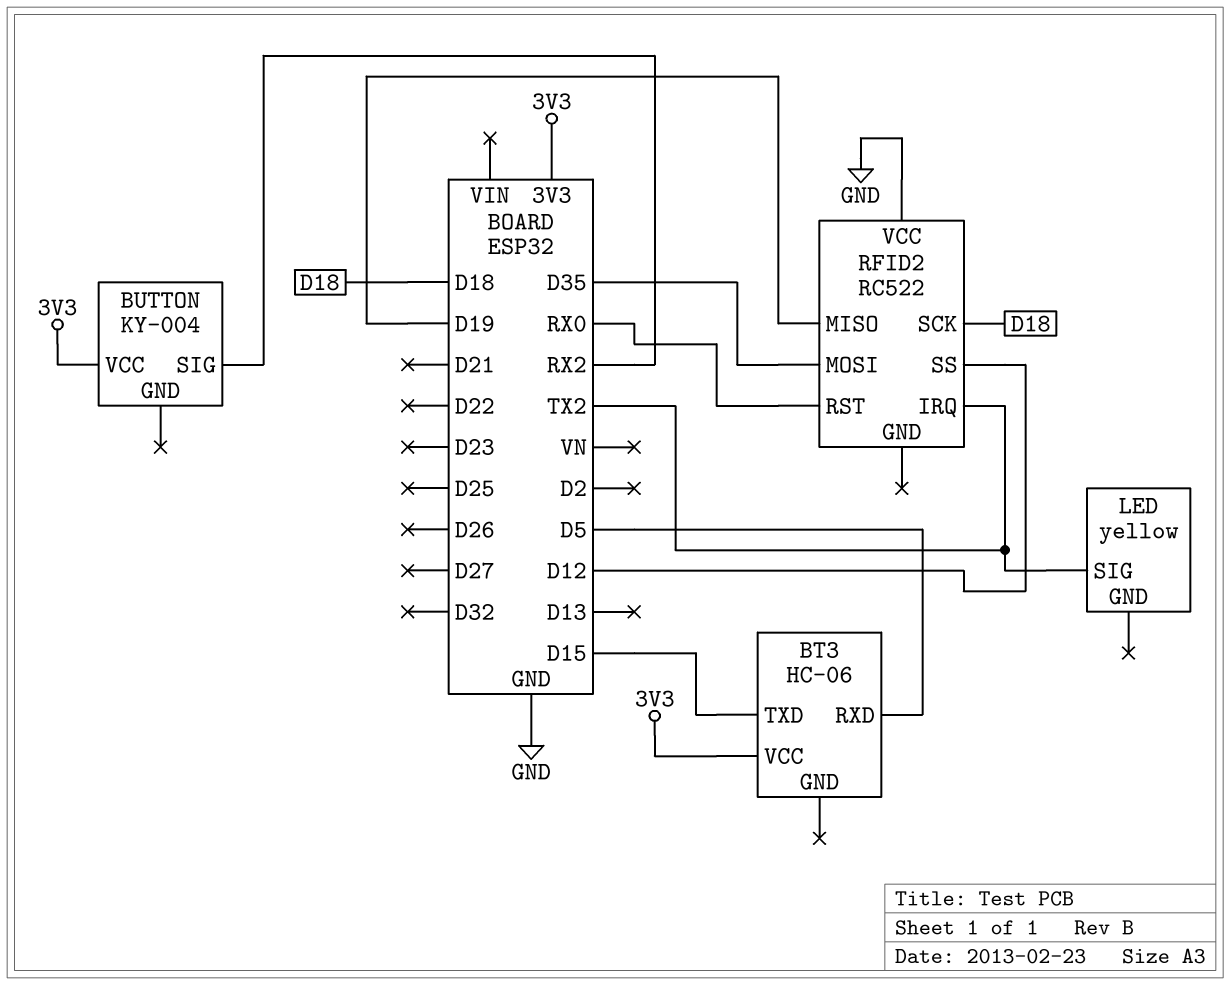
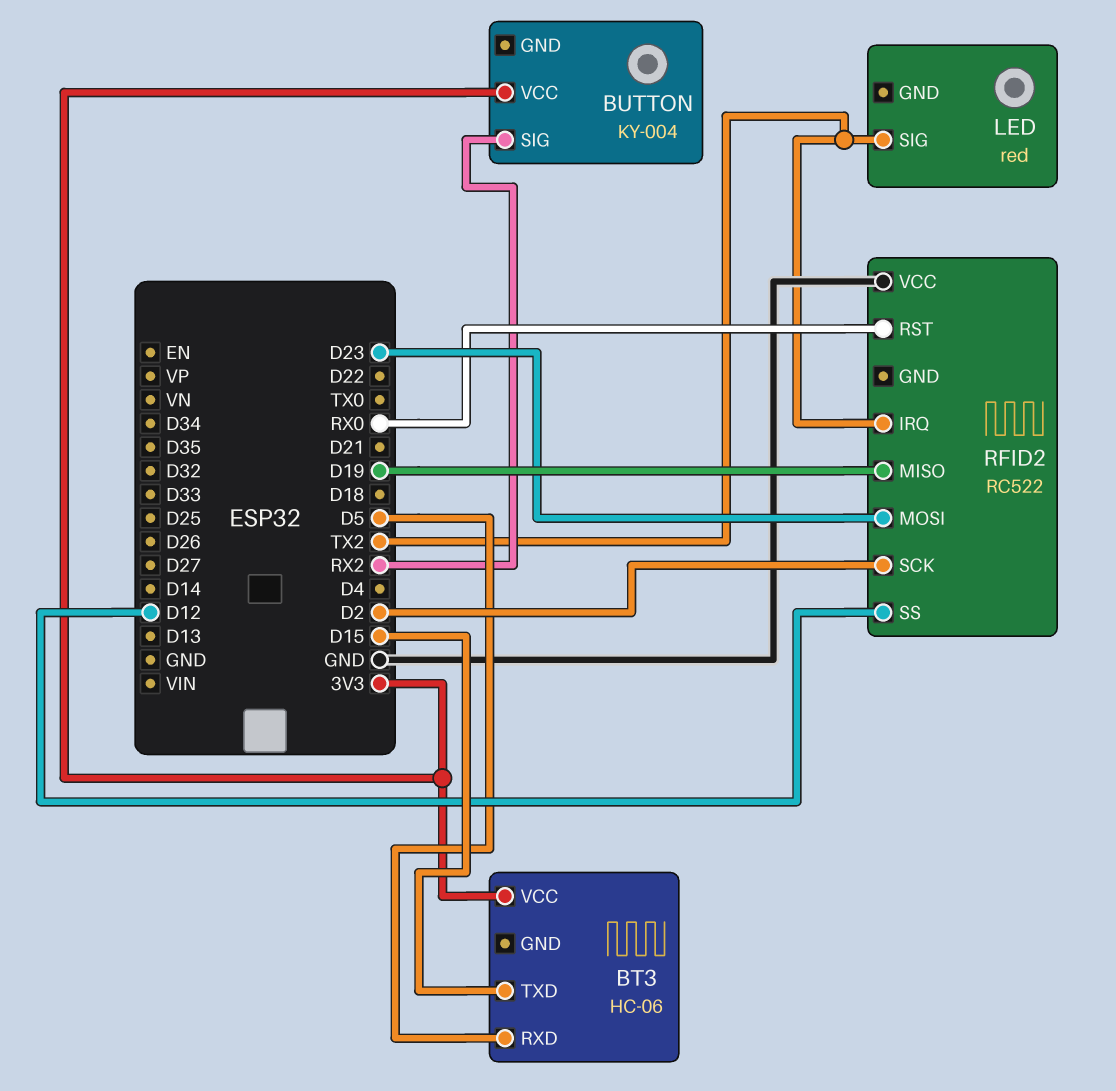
LED: yellow -> red
RFID2 pin MOSI: D35 -> D23
RFID2 pin SCK: D18 -> D2

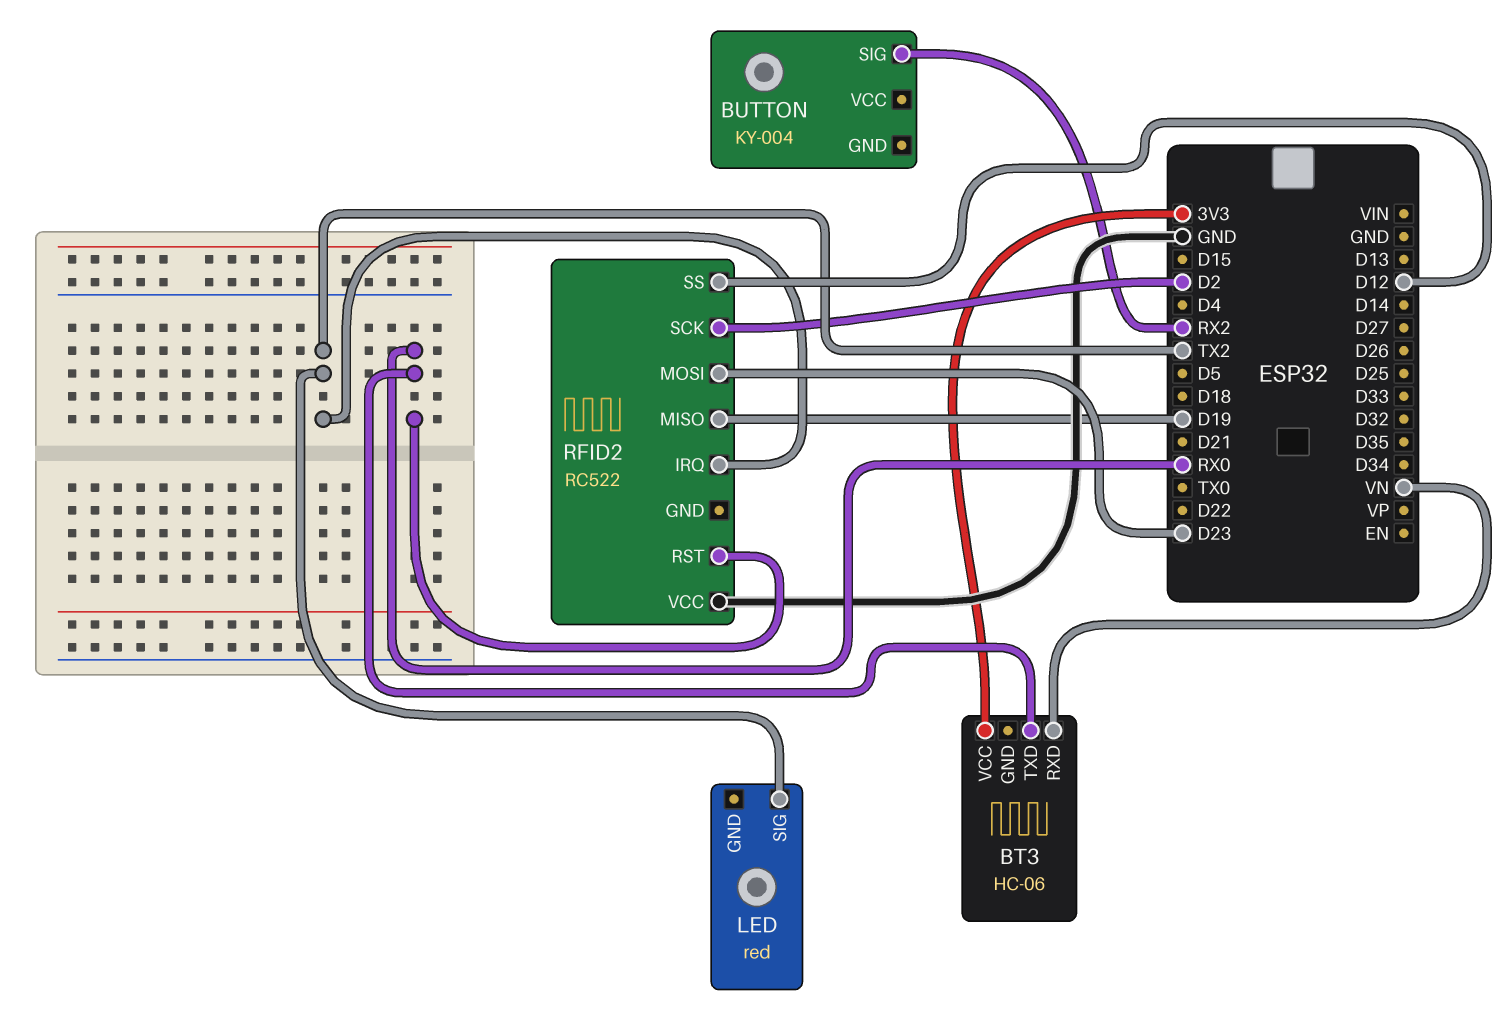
BT3 pin RXD: D5 -> VN
BT3 pin TXD: D15 -> RX0
BUTTON pin VCC: 3V3 -> none

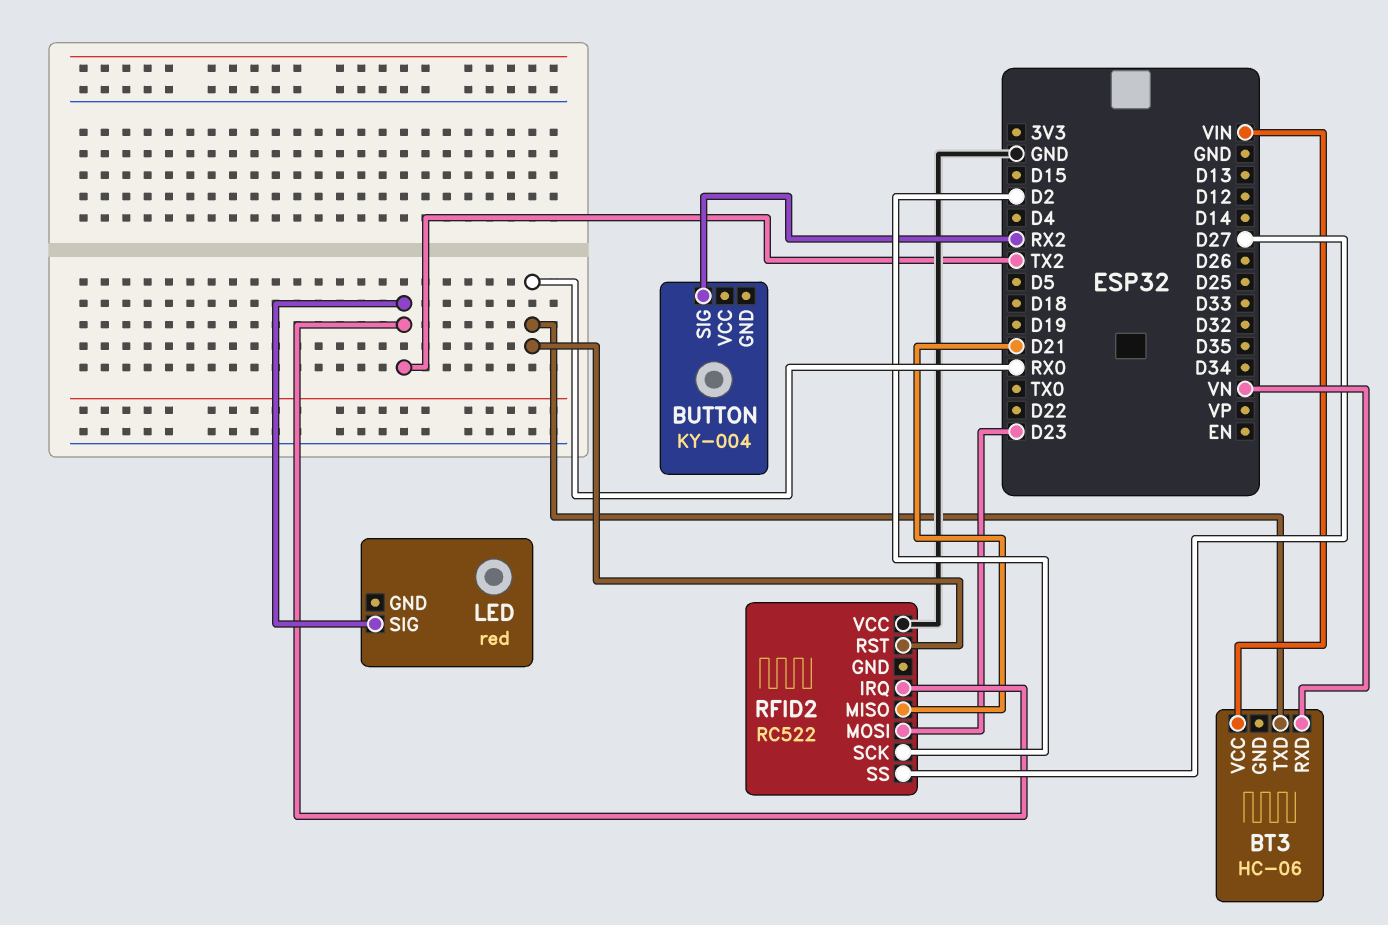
BT3 pin VCC: 3V3 -> VIN
RFID2 pin MISO: D19 -> D21
RFID2 pin SS: D12 -> D27

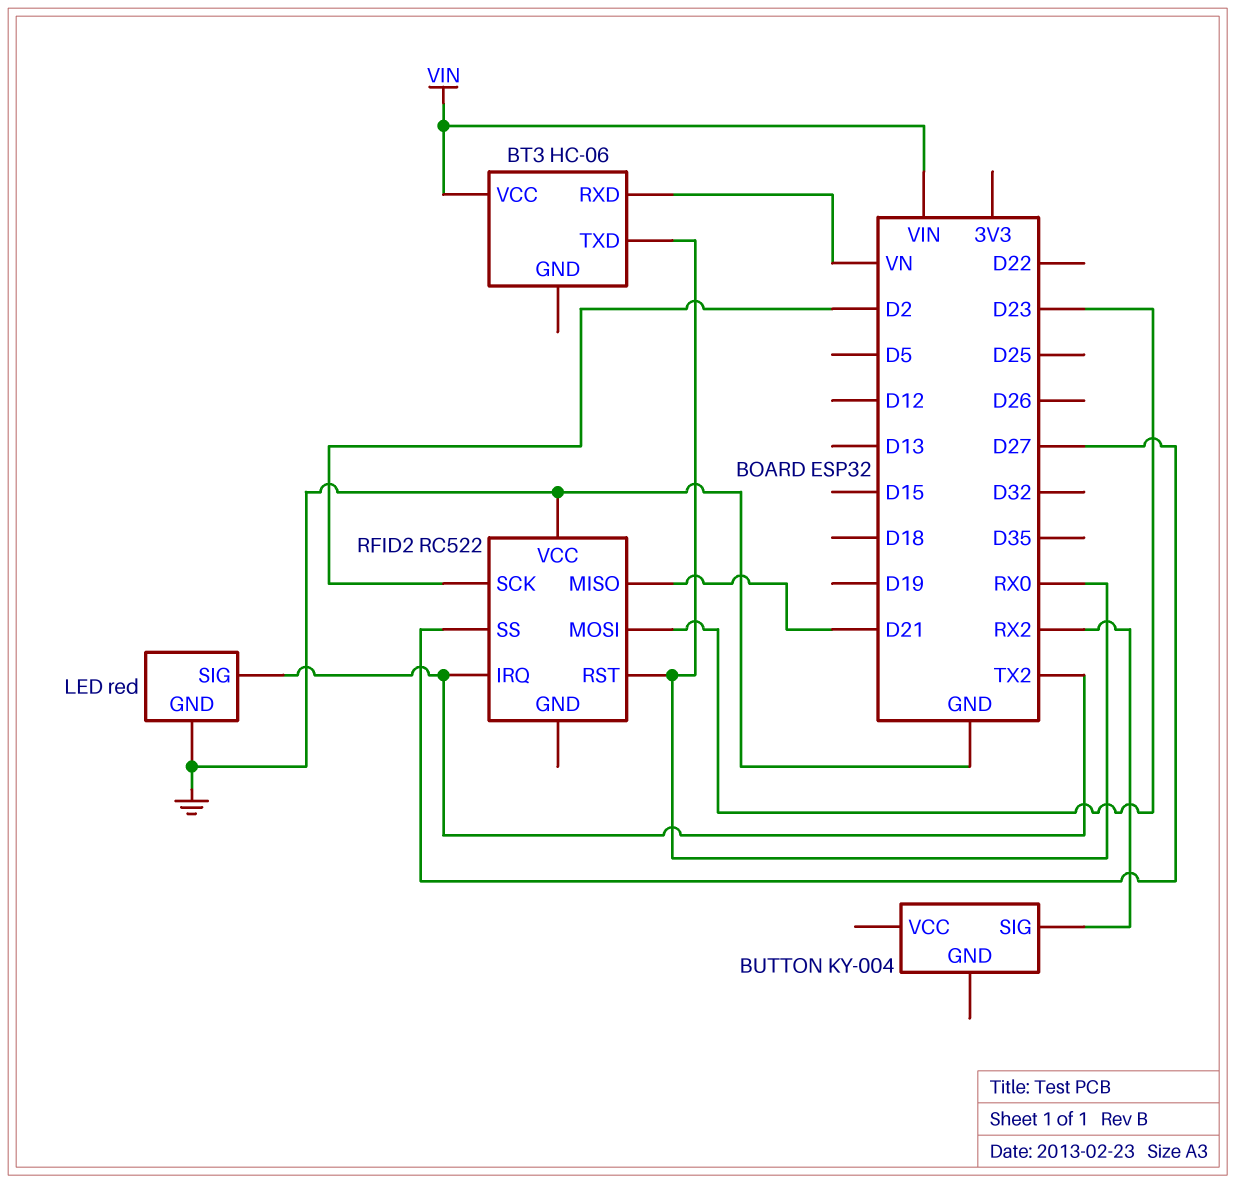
LED pin GND: none -> GND

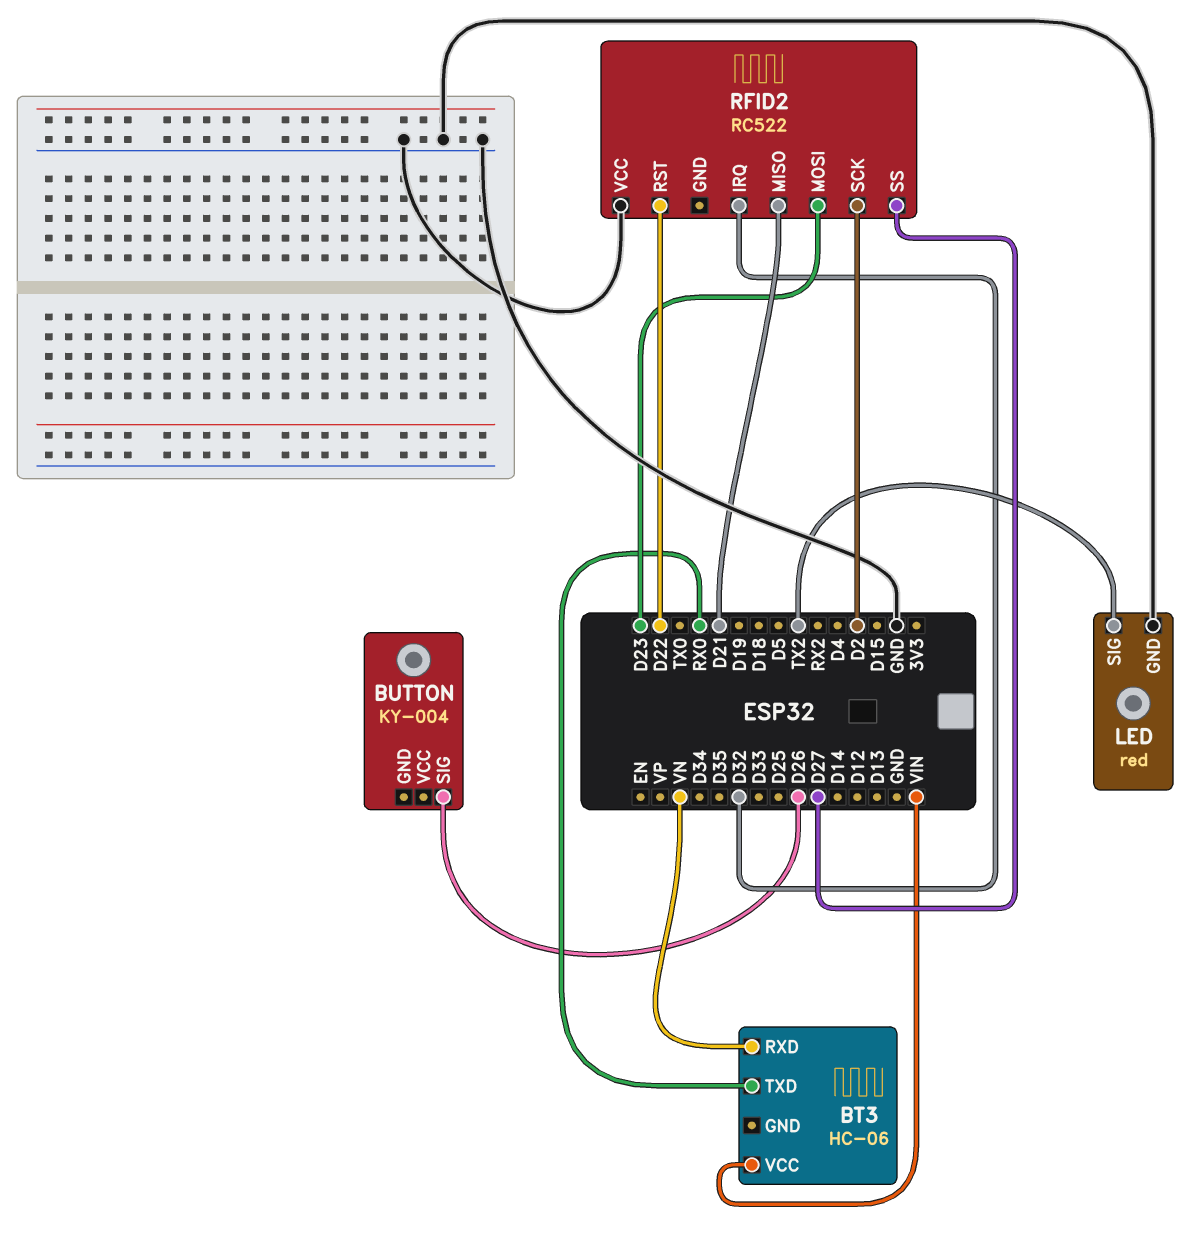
BUTTON pin SIG: RX2 -> D26
RFID2 pin IRQ: TX2 -> D32
RFID2 pin RST: RX0 -> D22

